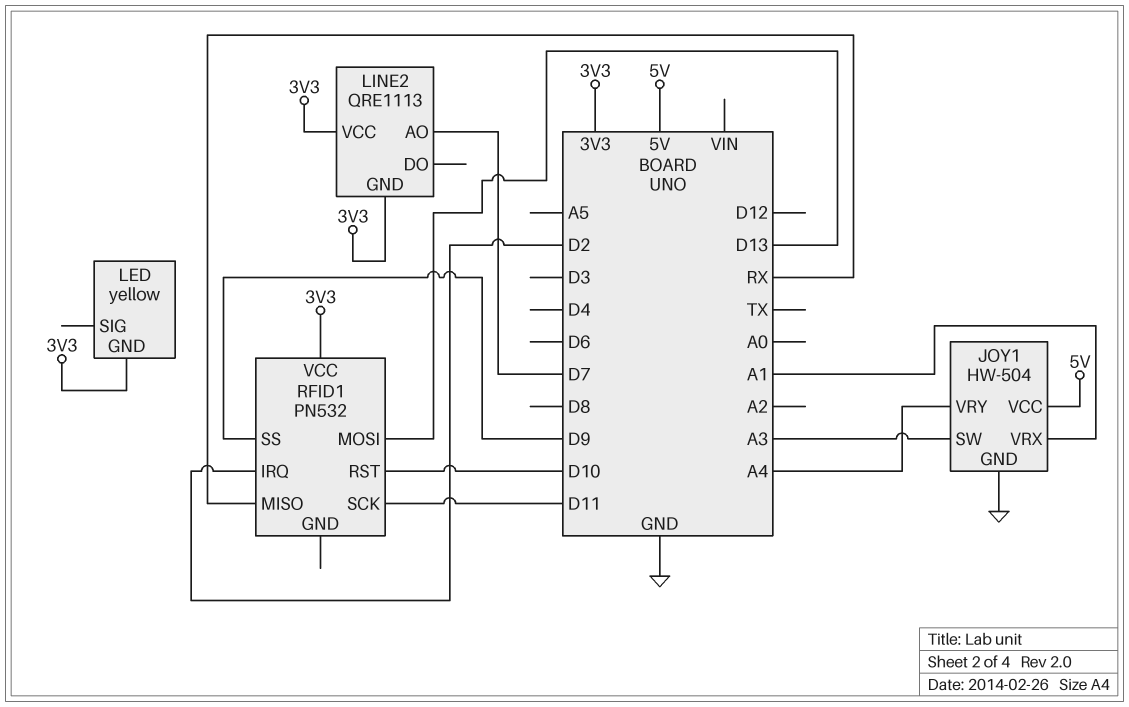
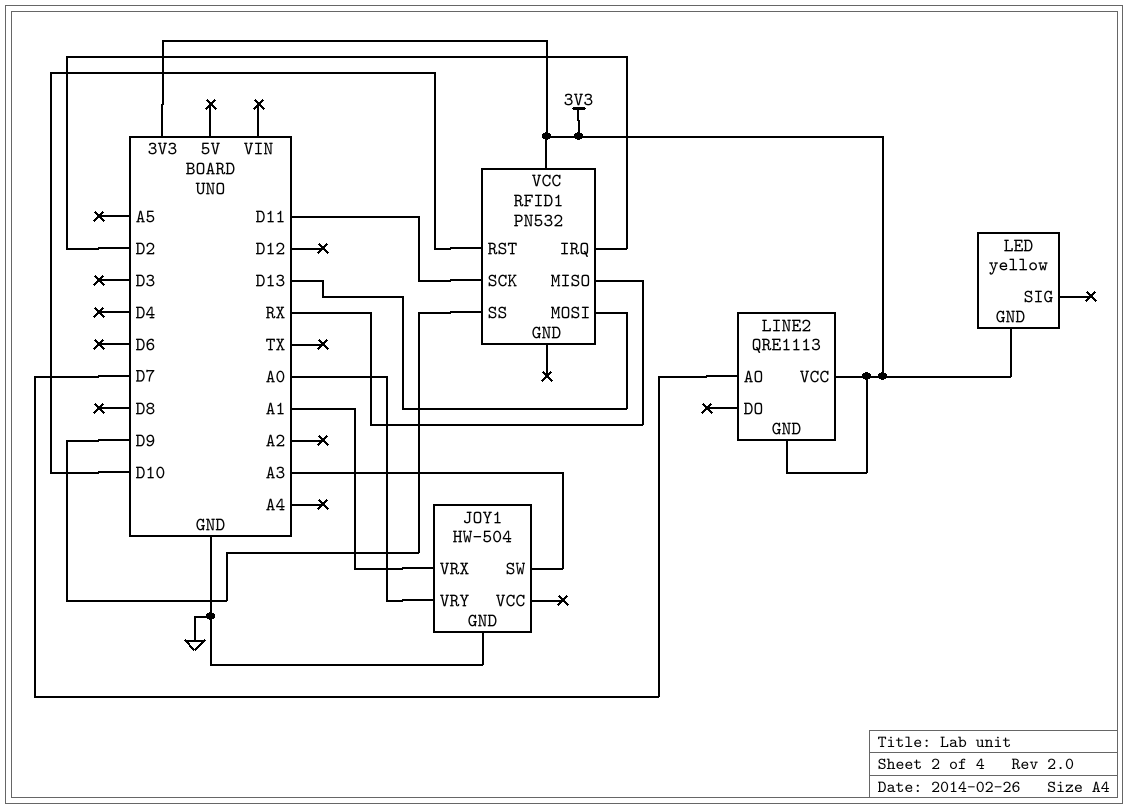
JOY1 pin VCC: 5V -> none
JOY1 pin VRY: A4 -> A0

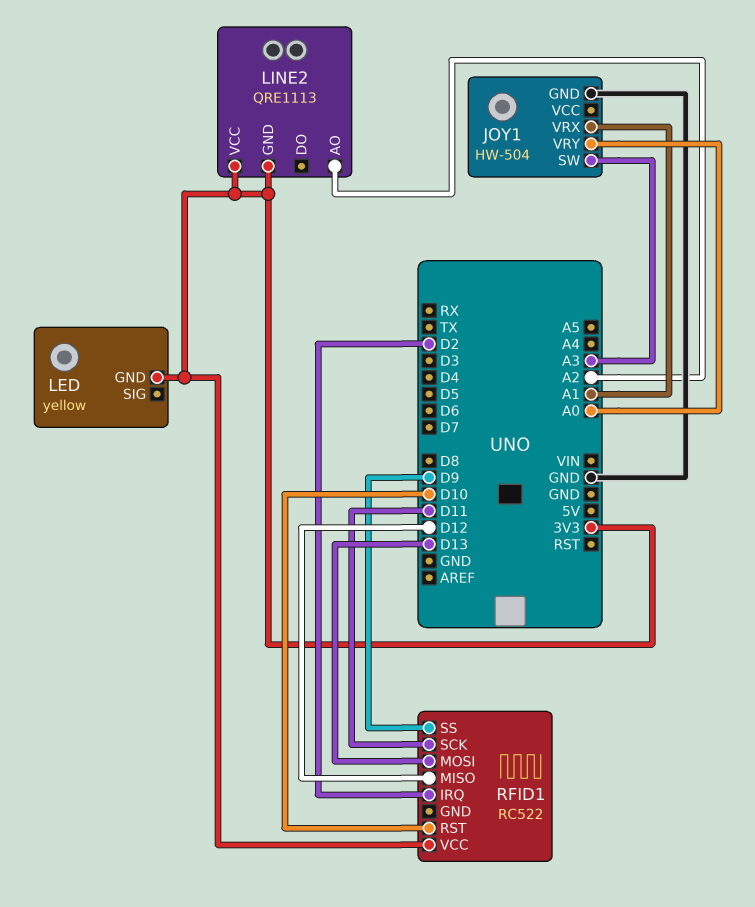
LINE2 pin AO: D7 -> A2
RFID1: PN532 -> RC522
RFID1 pin MISO: RX -> D12

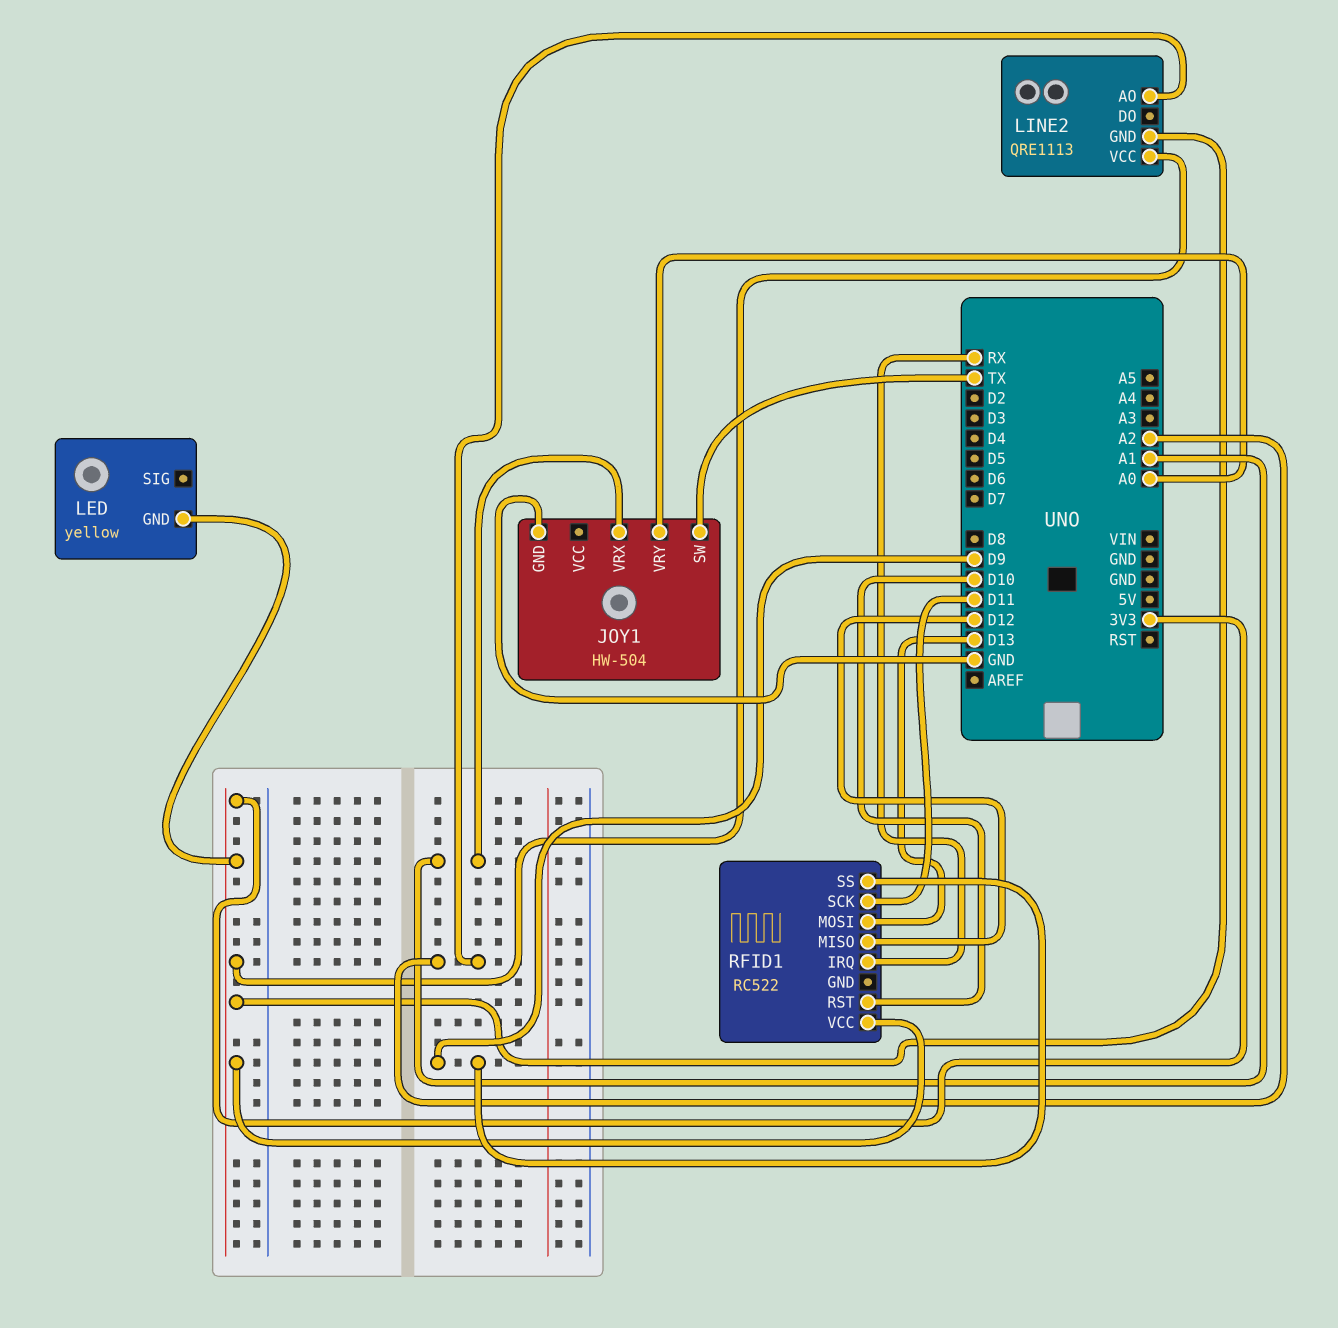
JOY1 pin SW: A3 -> TX
RFID1 pin IRQ: D2 -> RX

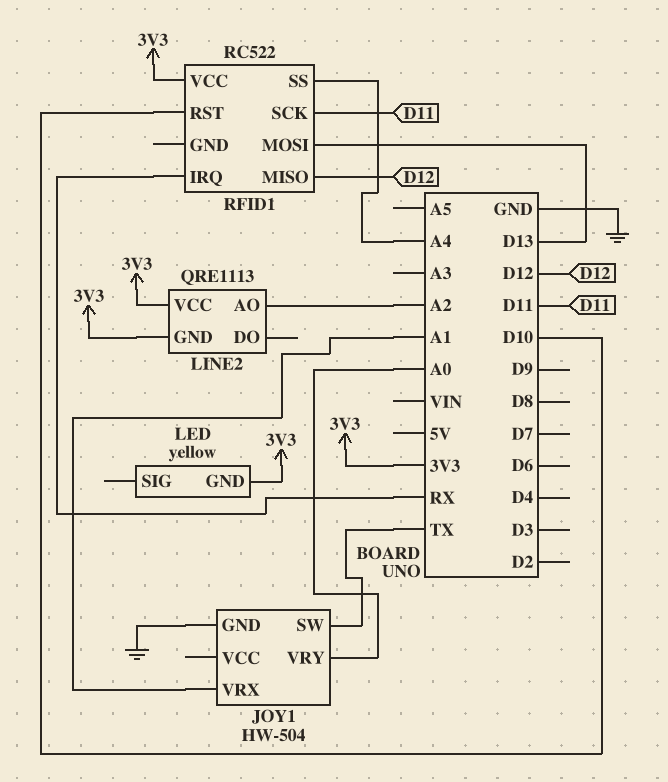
RFID1 pin SS: D9 -> A4

